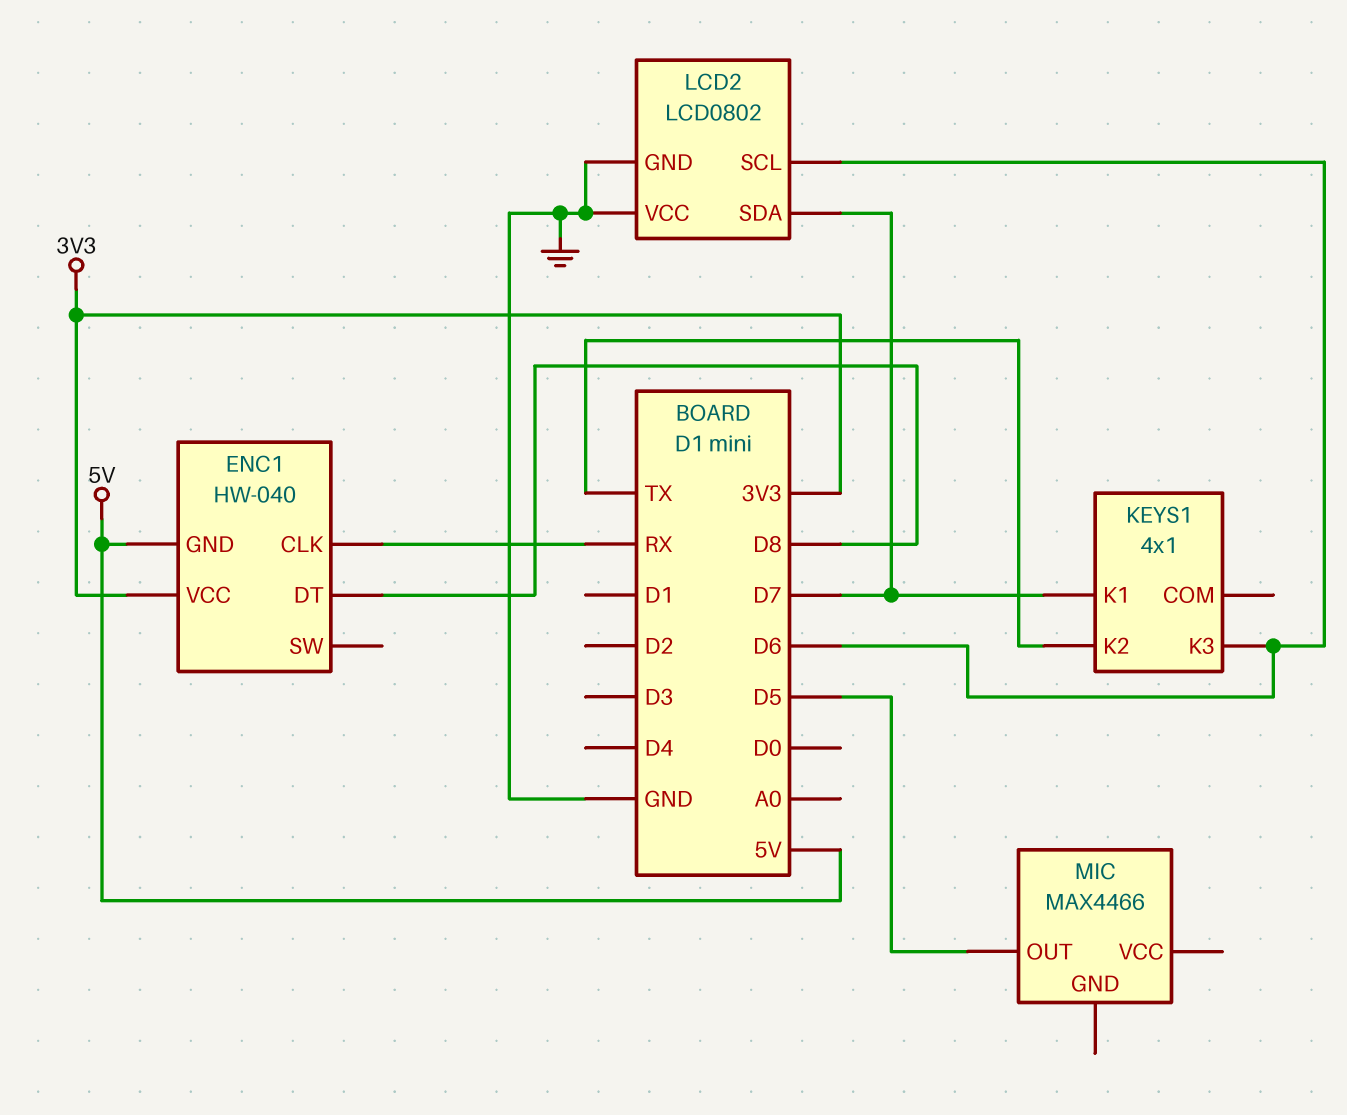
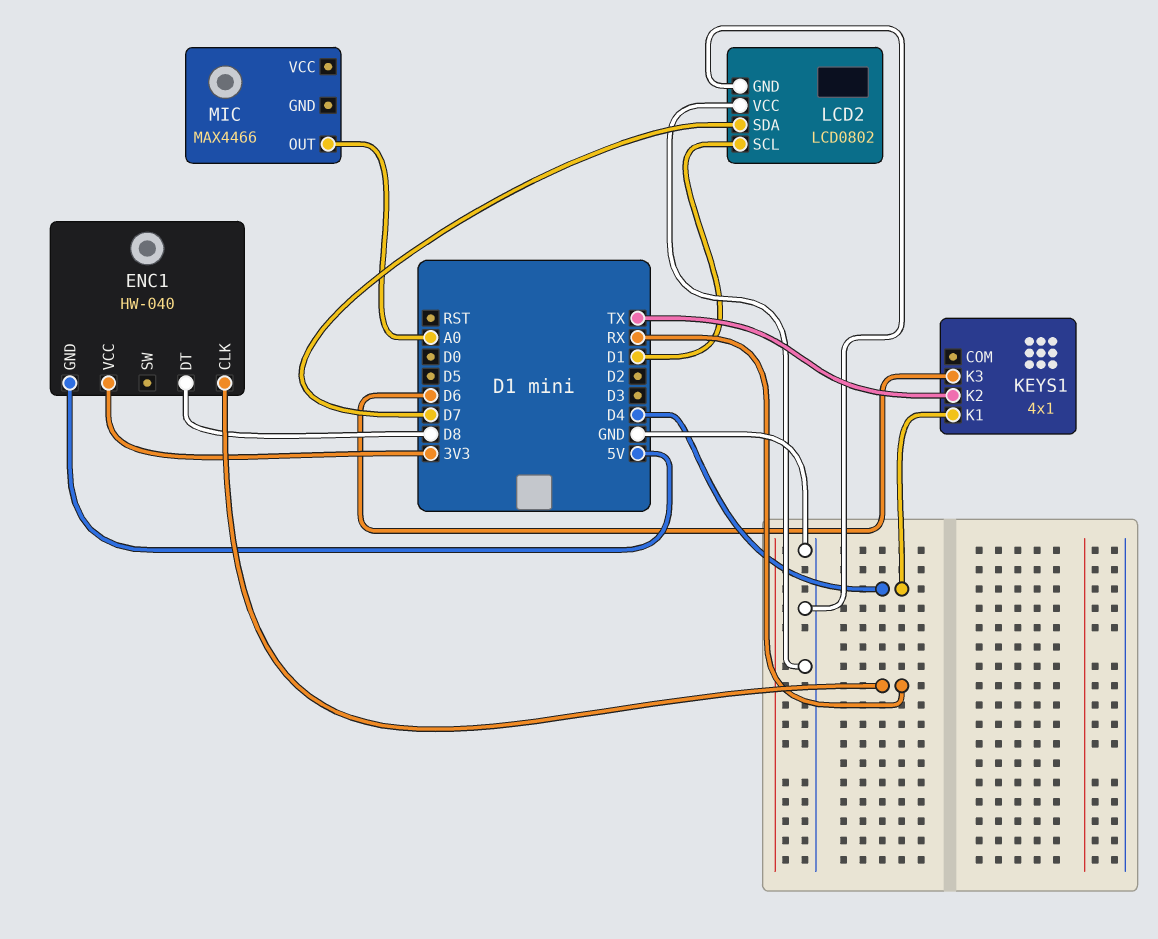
KEYS1 pin K1: D7 -> D4
LCD2 pin SCL: D6 -> D1
MIC pin OUT: D5 -> A0

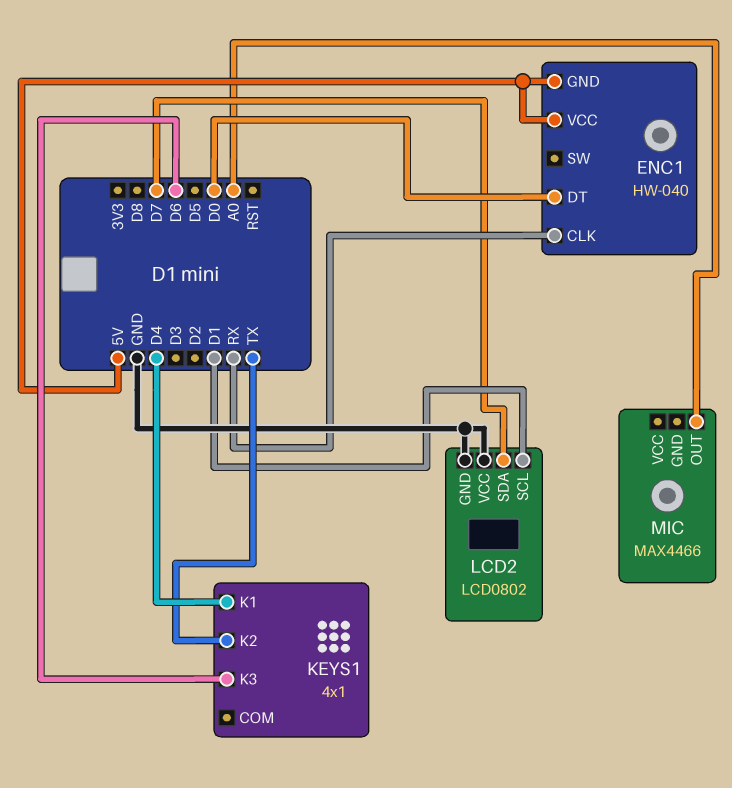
ENC1 pin DT: D8 -> D0
ENC1 pin VCC: 3V3 -> 5V

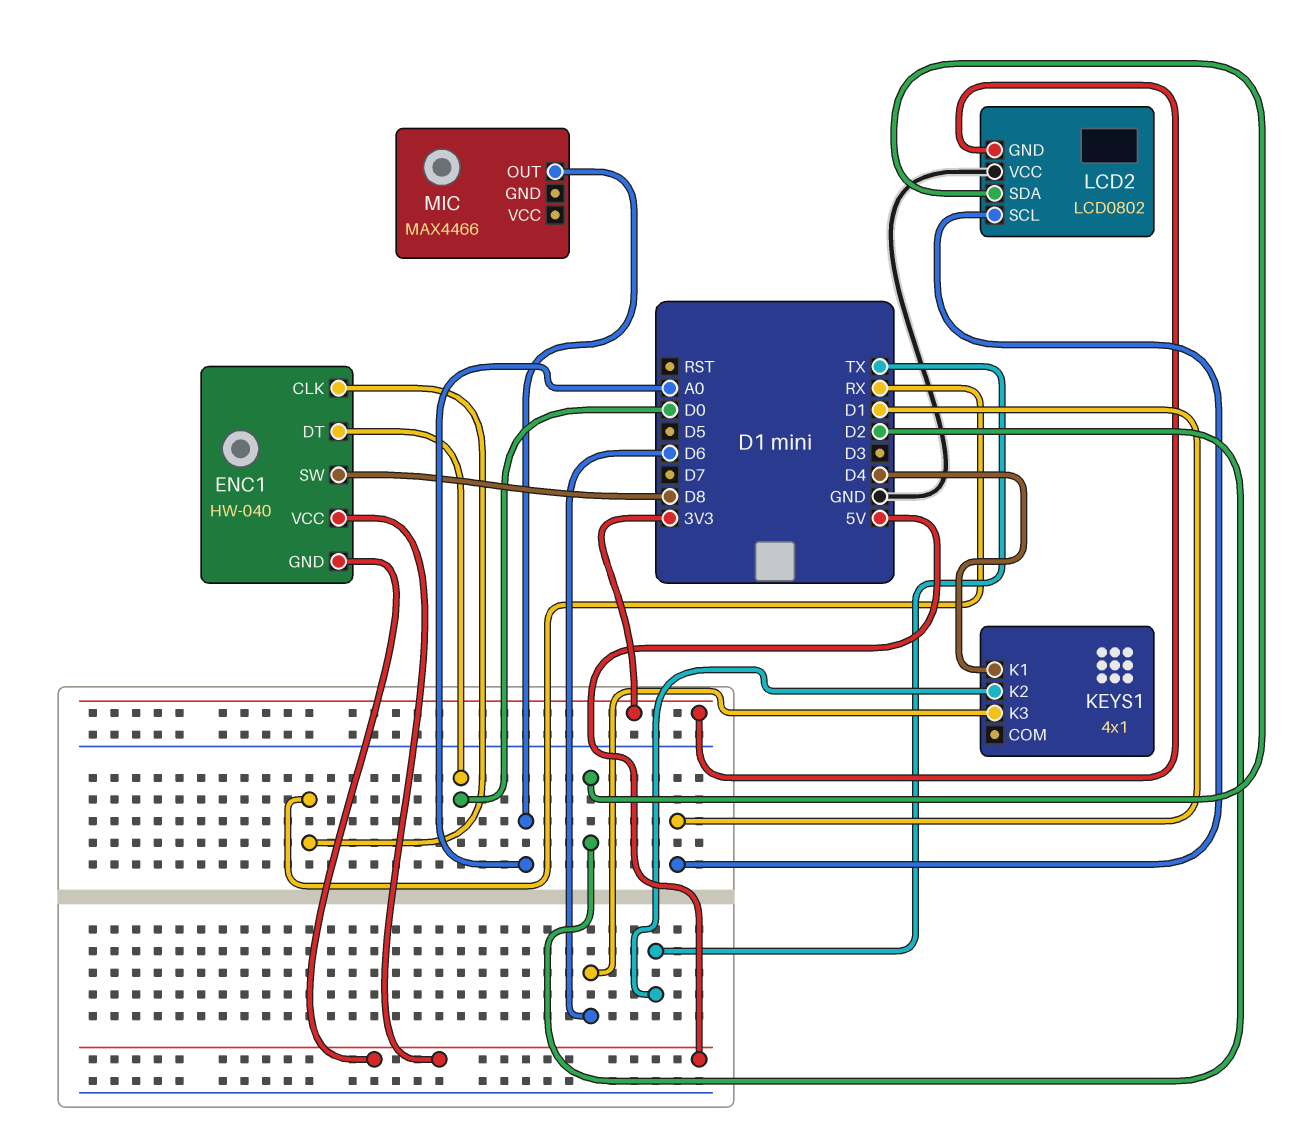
ENC1 pin SW: none -> D8
LCD2 pin GND: GND -> 3V3
LCD2 pin SDA: D7 -> D2

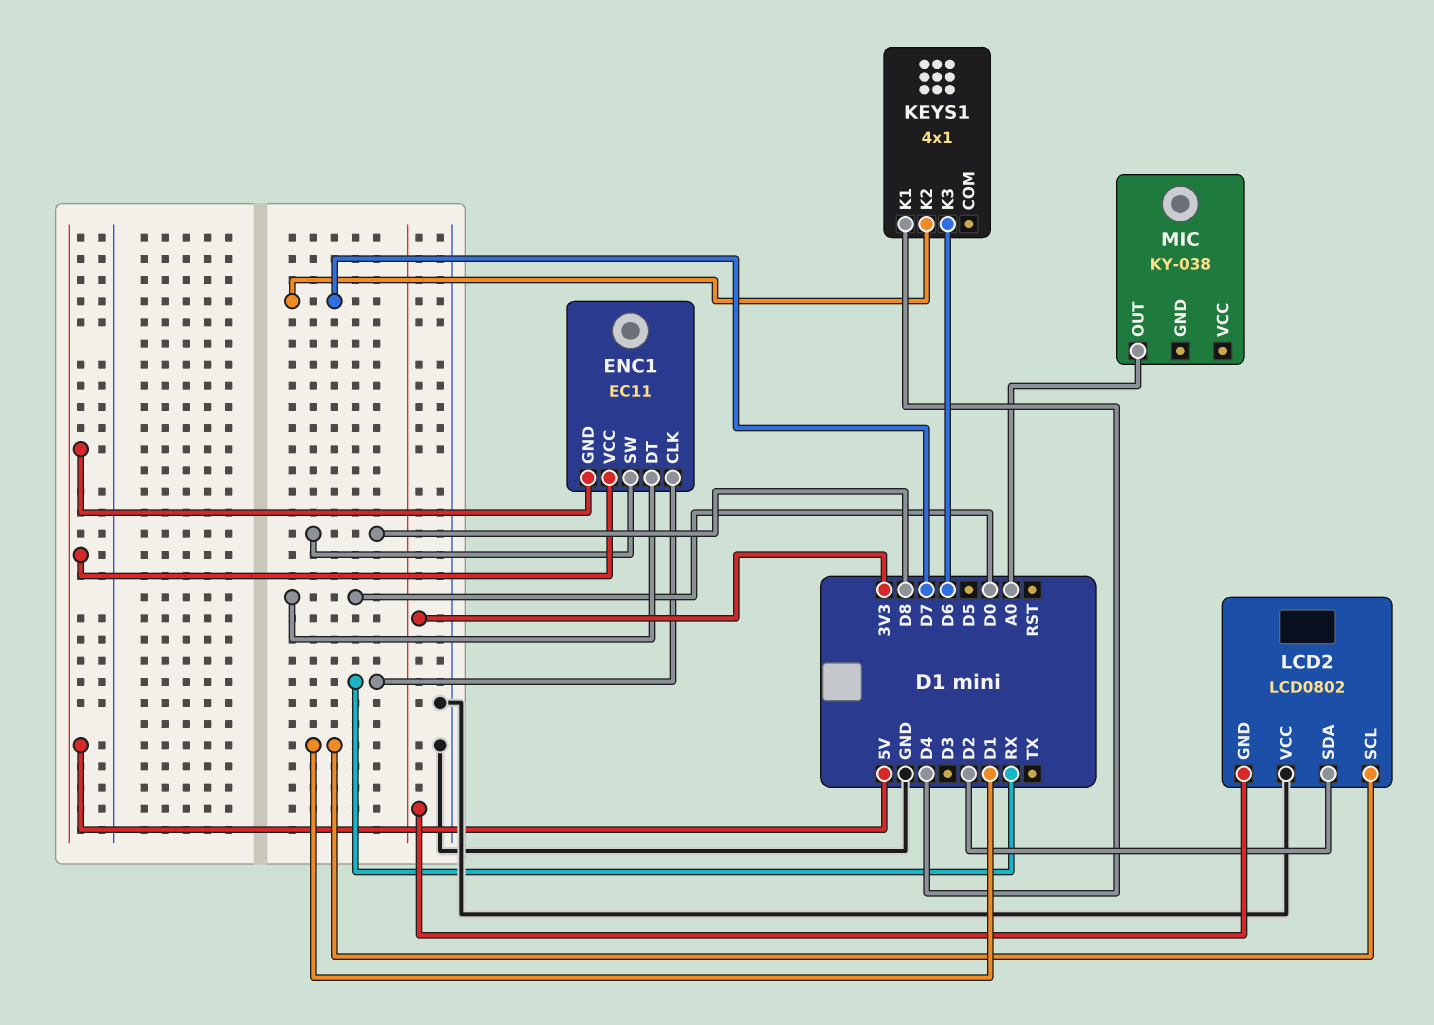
ENC1: HW-040 -> EC11
KEYS1 pin K2: TX -> D7
MIC: MAX4466 -> KY-038

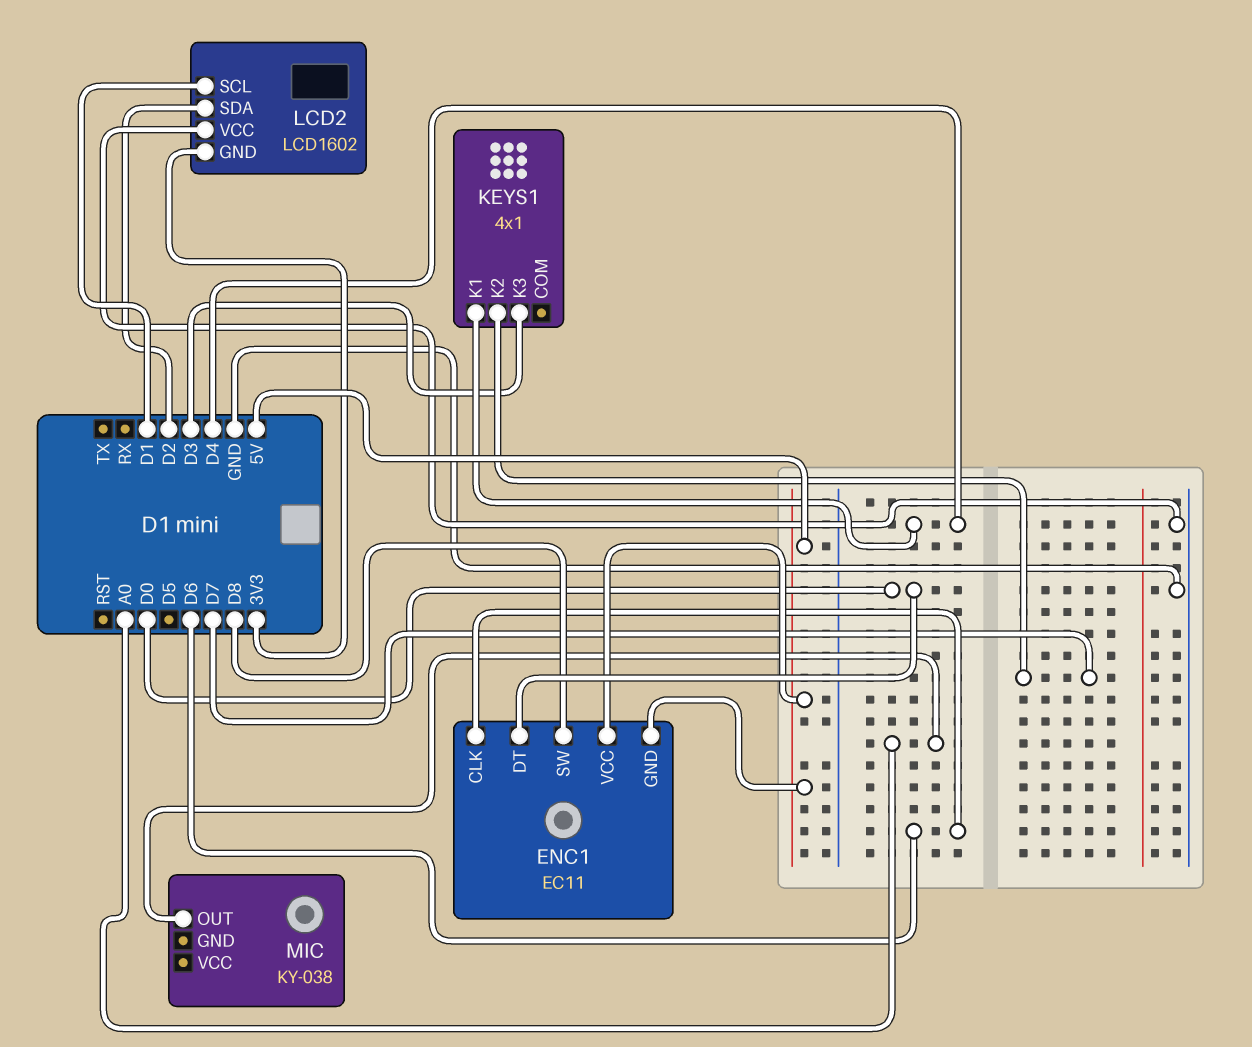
ENC1 pin CLK: RX -> D6
KEYS1 pin K3: D6 -> D3
LCD2: LCD0802 -> LCD1602

